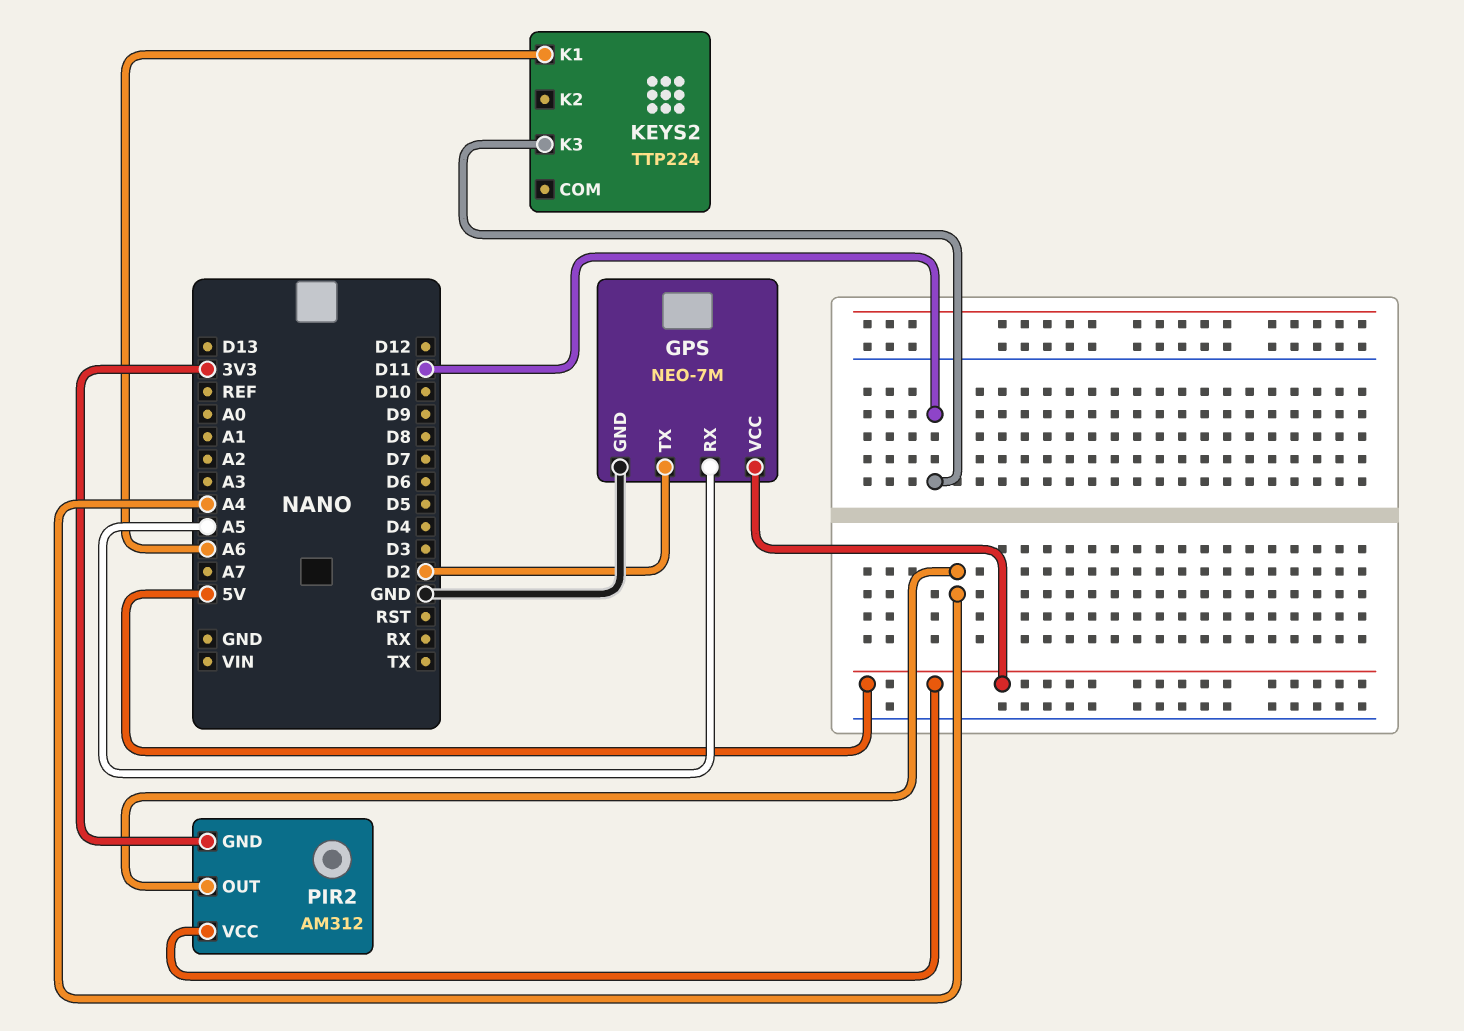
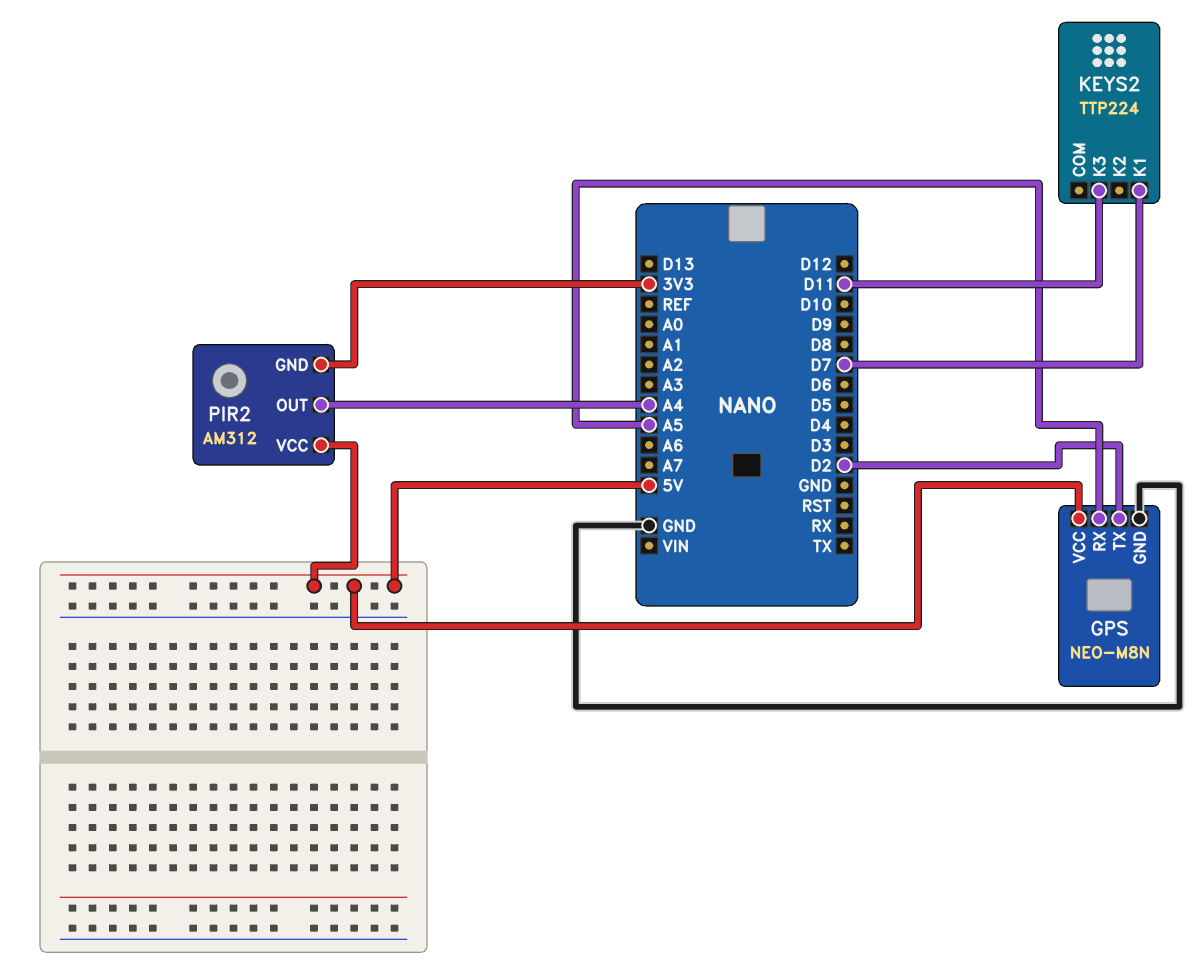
GPS: NEO-7M -> NEO-M8N
KEYS2 pin K1: A6 -> D7

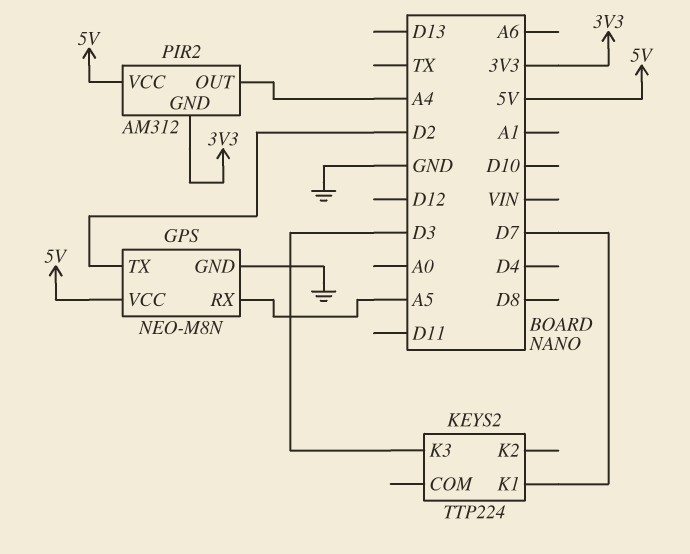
KEYS2 pin K3: D11 -> D3

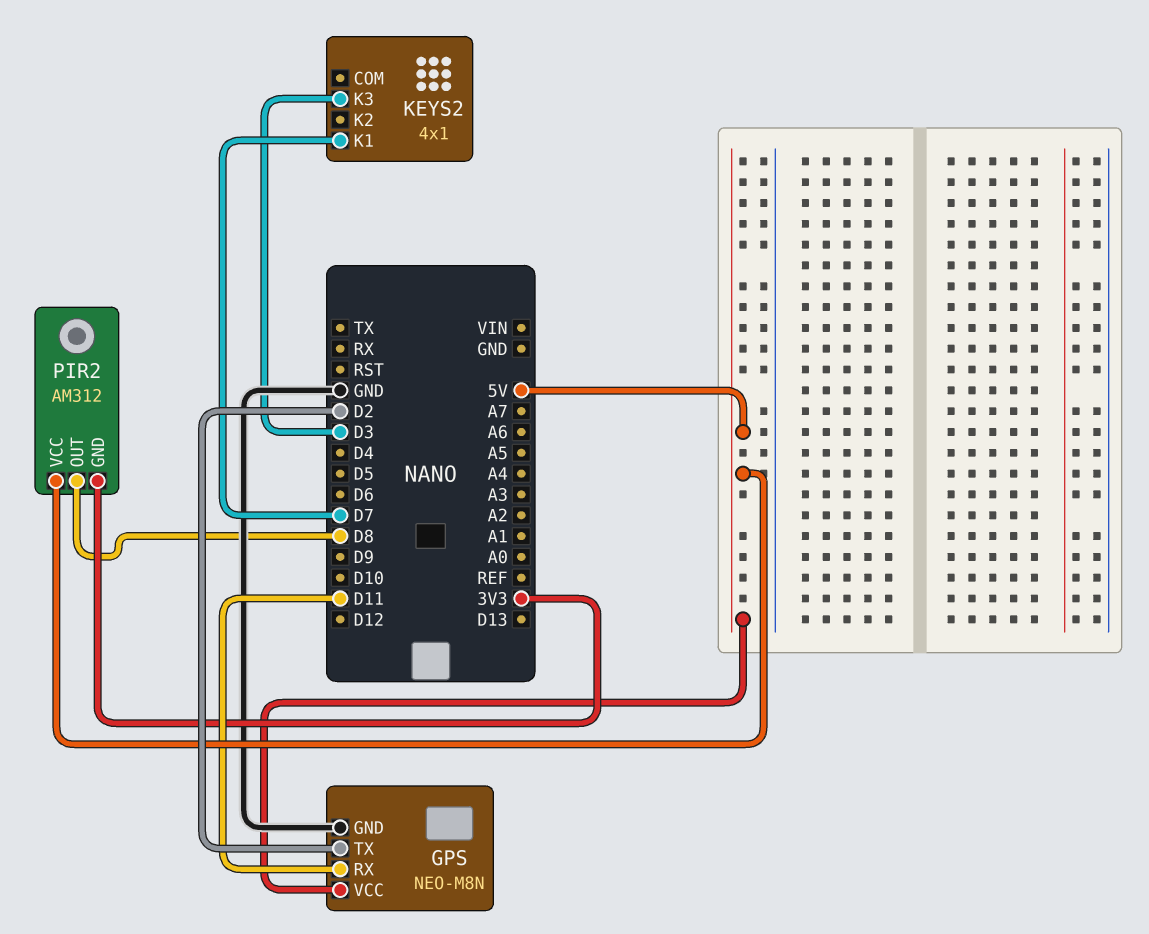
GPS pin RX: A5 -> D11
KEYS2: TTP224 -> 4x1
PIR2 pin OUT: A4 -> D8

